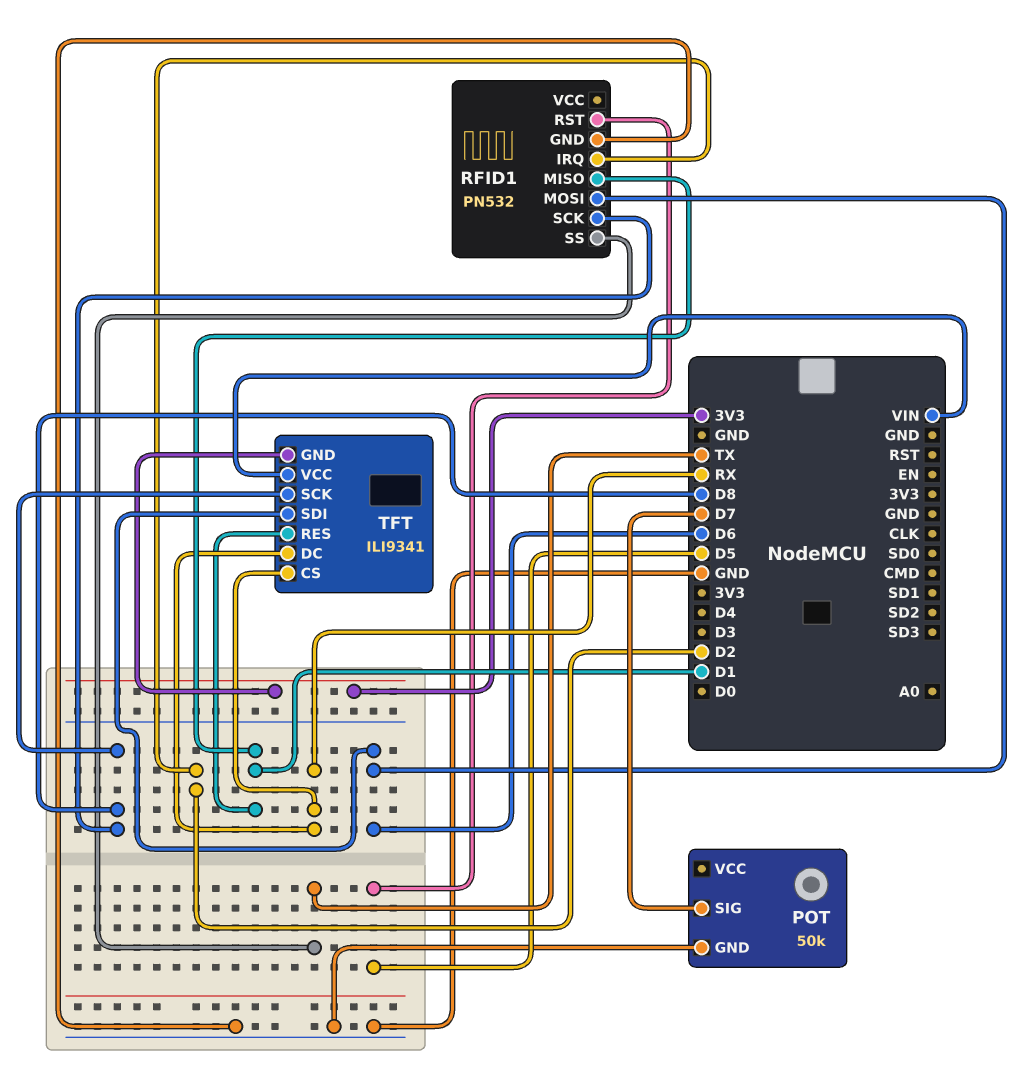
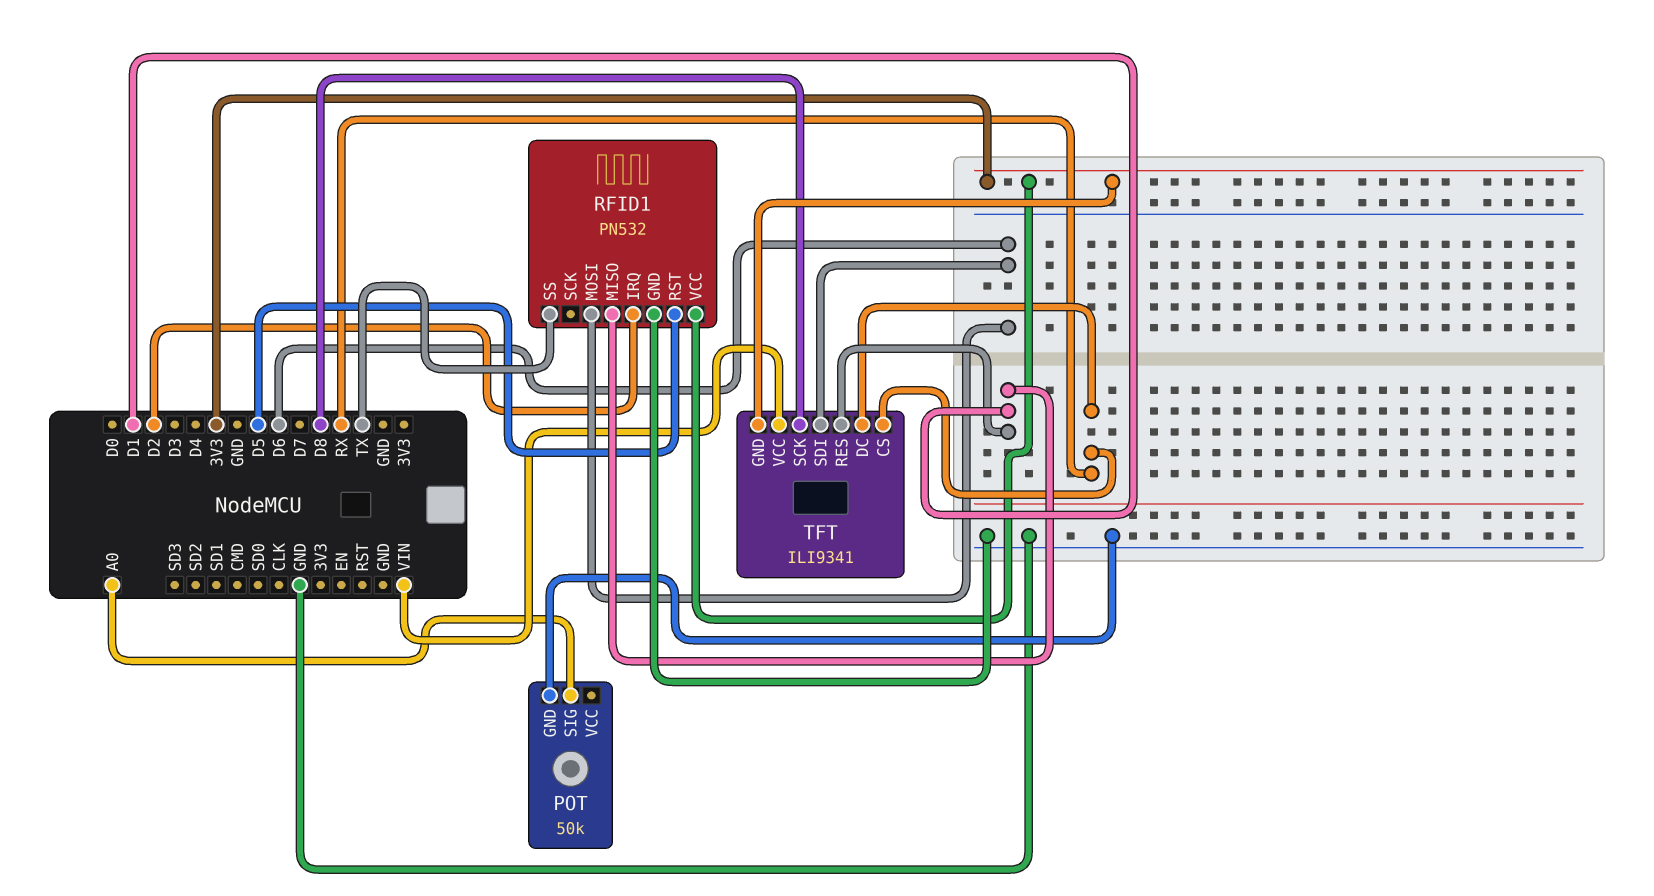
POT pin SIG: D7 -> A0
RFID1 pin SCK: D8 -> none
RFID1 pin VCC: none -> 3V3

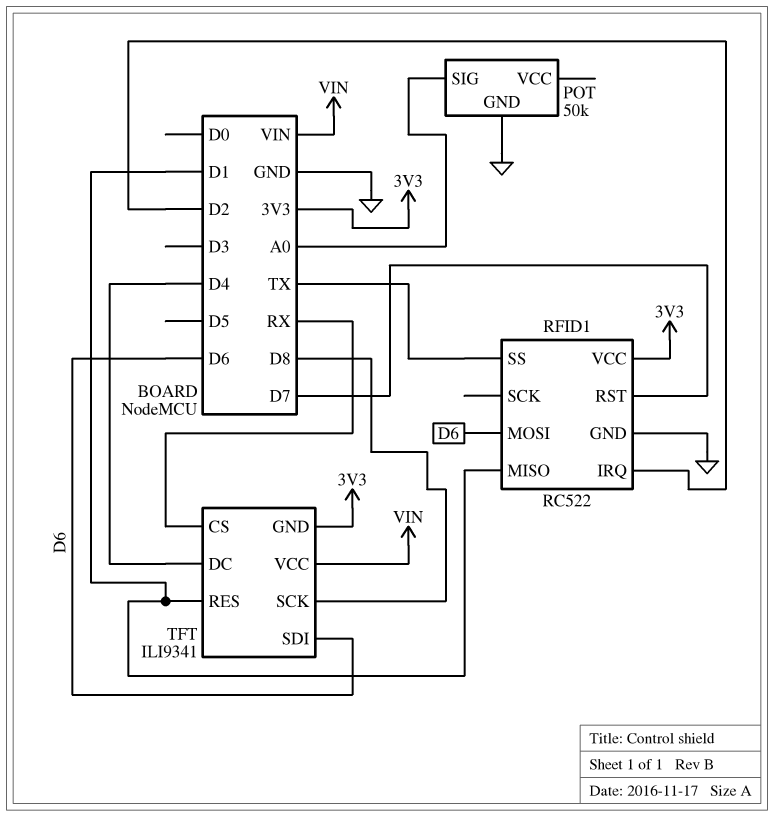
RFID1: PN532 -> RC522
RFID1 pin RST: D5 -> D7
TFT pin DC: RX -> D4

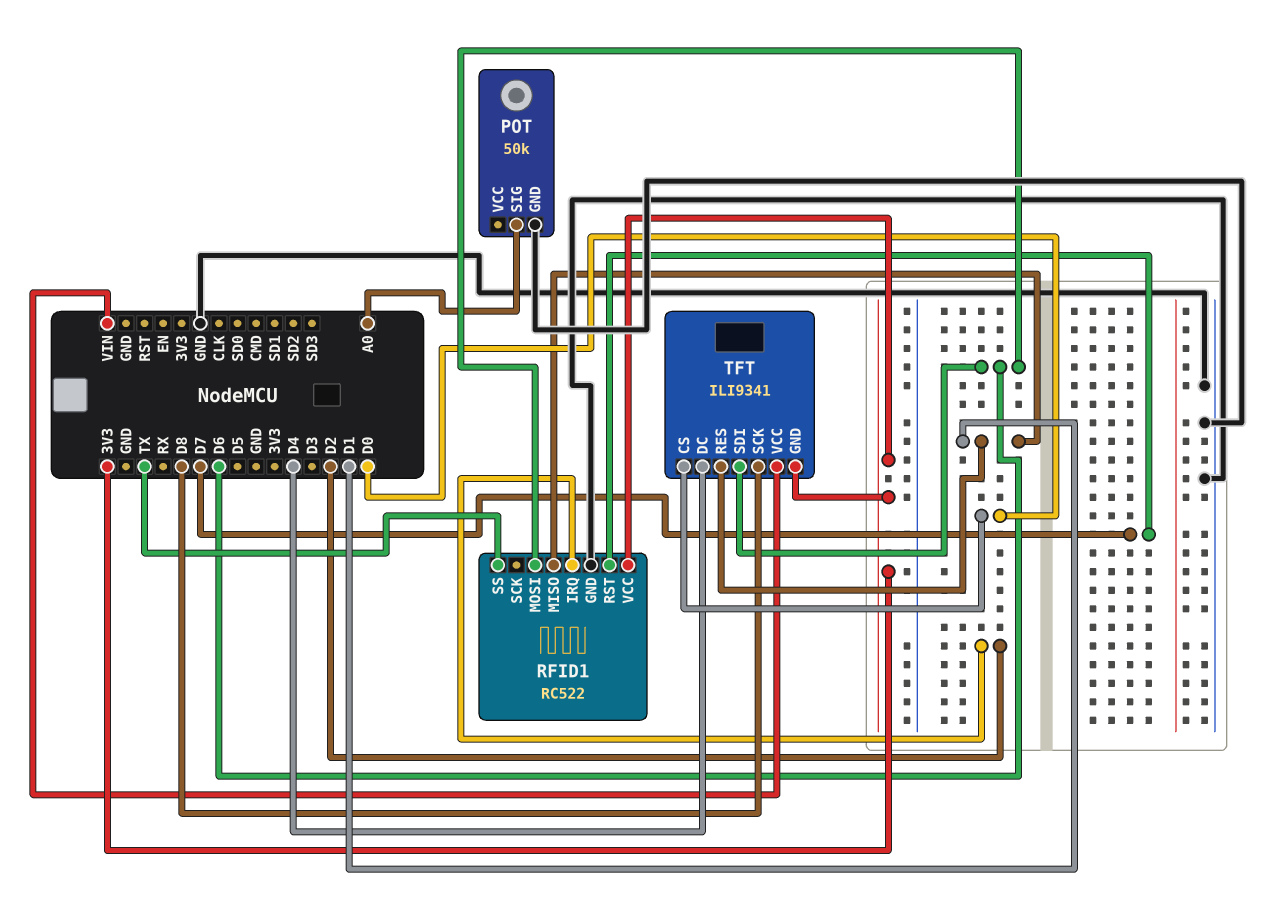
TFT pin CS: RX -> D0

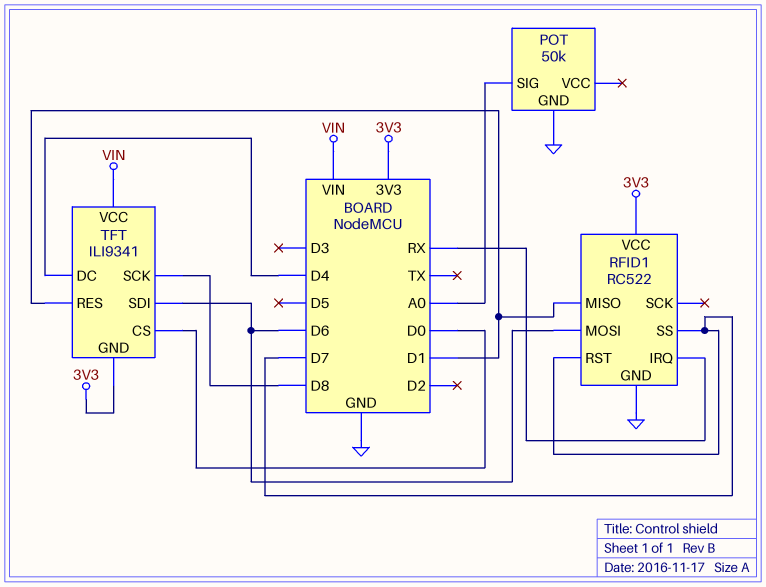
RFID1 pin IRQ: D2 -> RX
RFID1 pin SS: TX -> D7

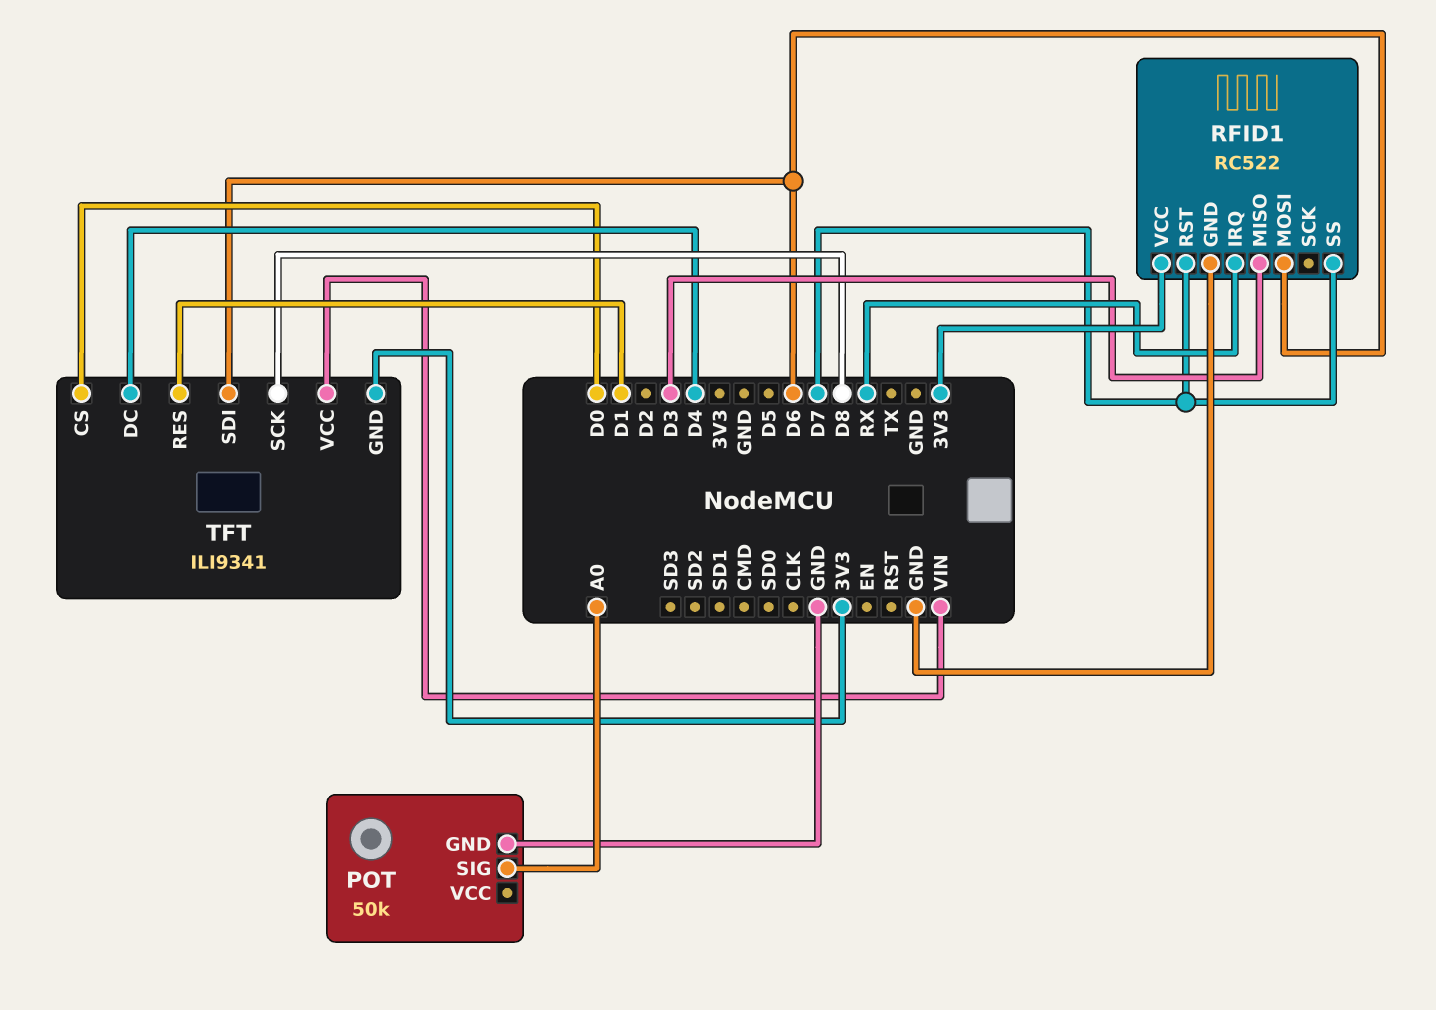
RFID1 pin MISO: D1 -> D3

